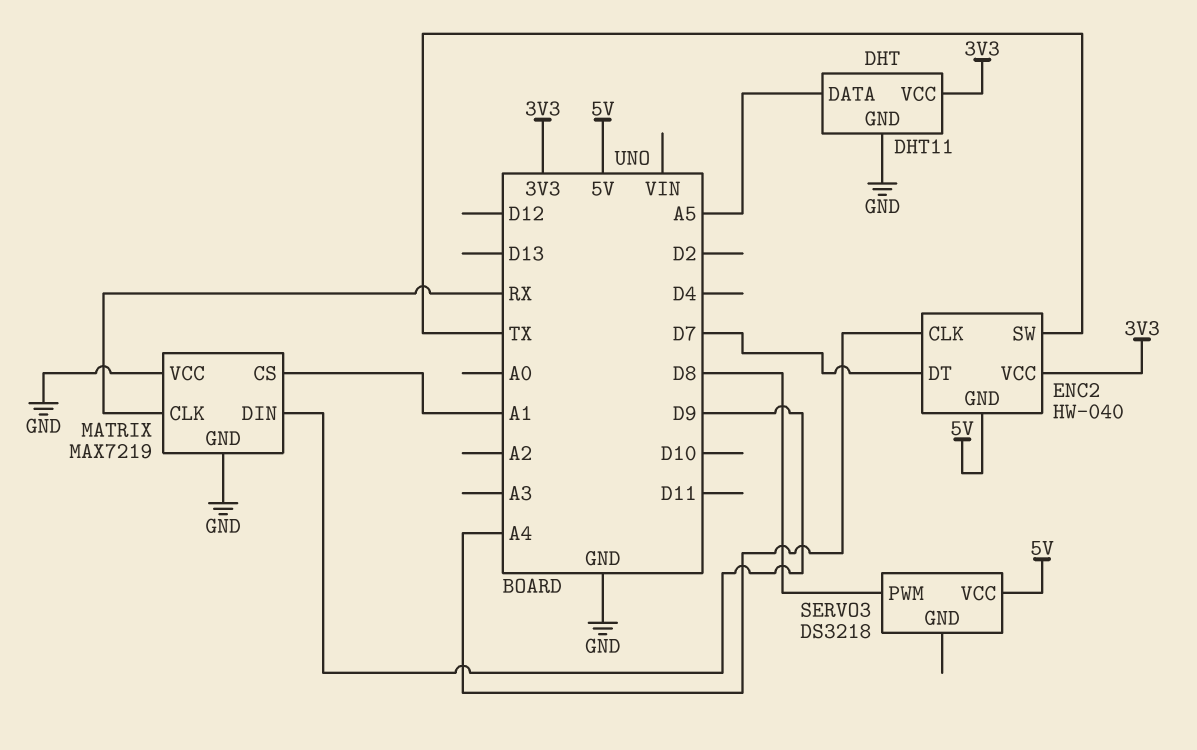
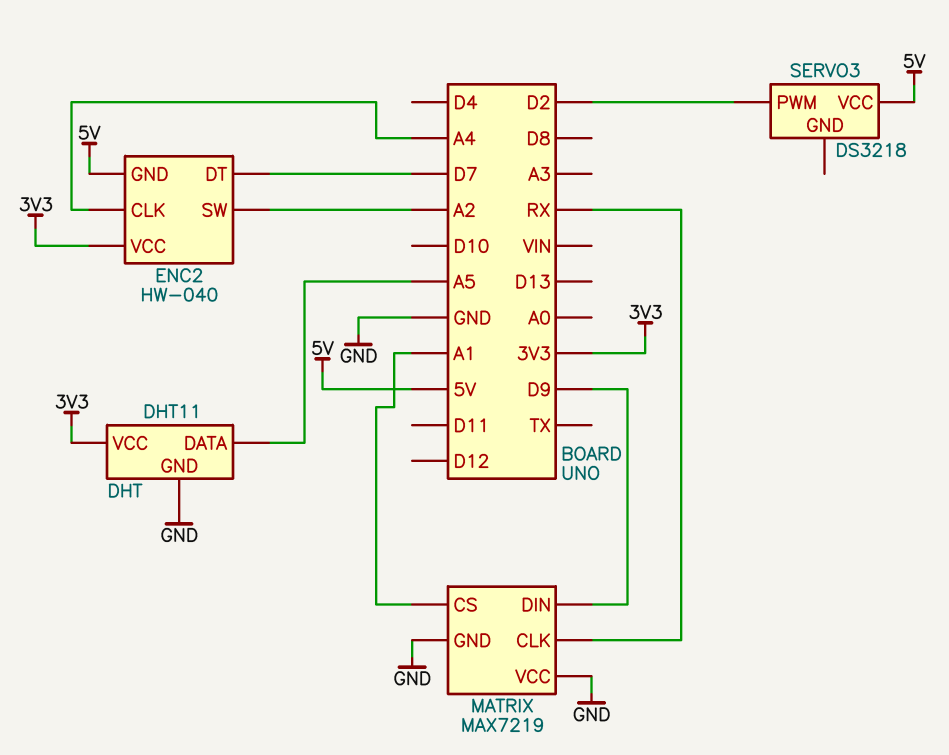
ENC2 pin SW: TX -> A2
SERVO3 pin PWM: D8 -> D2

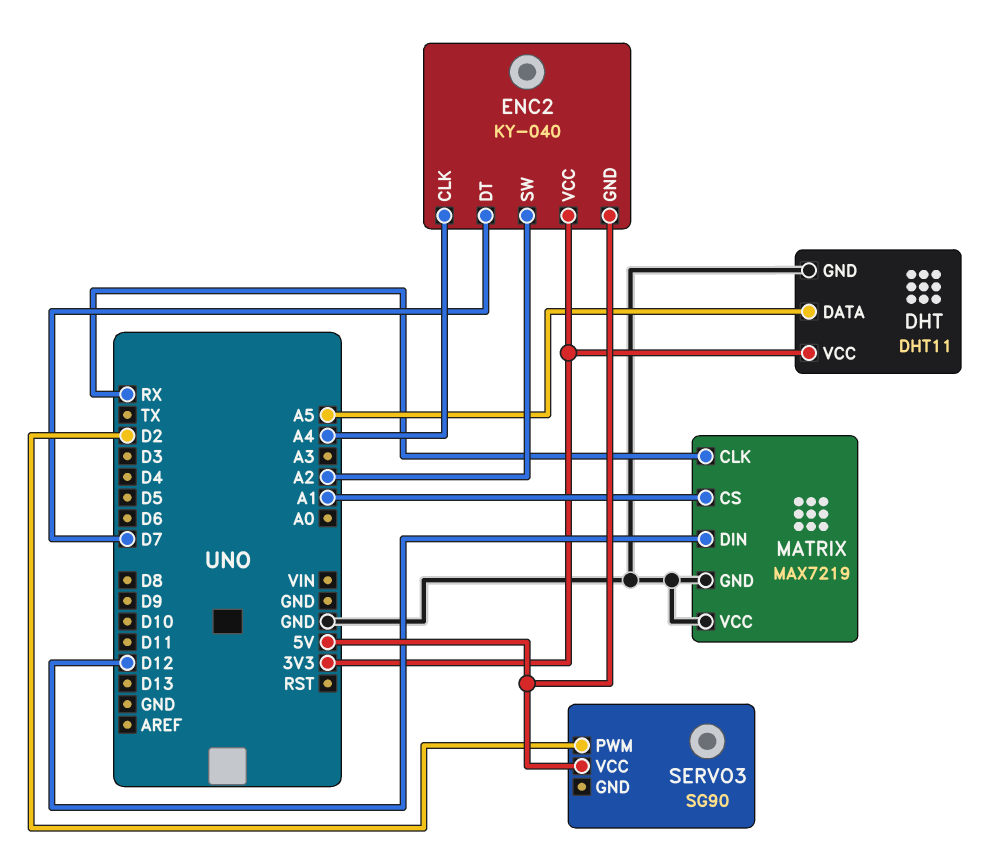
ENC2: HW-040 -> KY-040
MATRIX pin DIN: D9 -> D12
SERVO3: DS3218 -> SG90

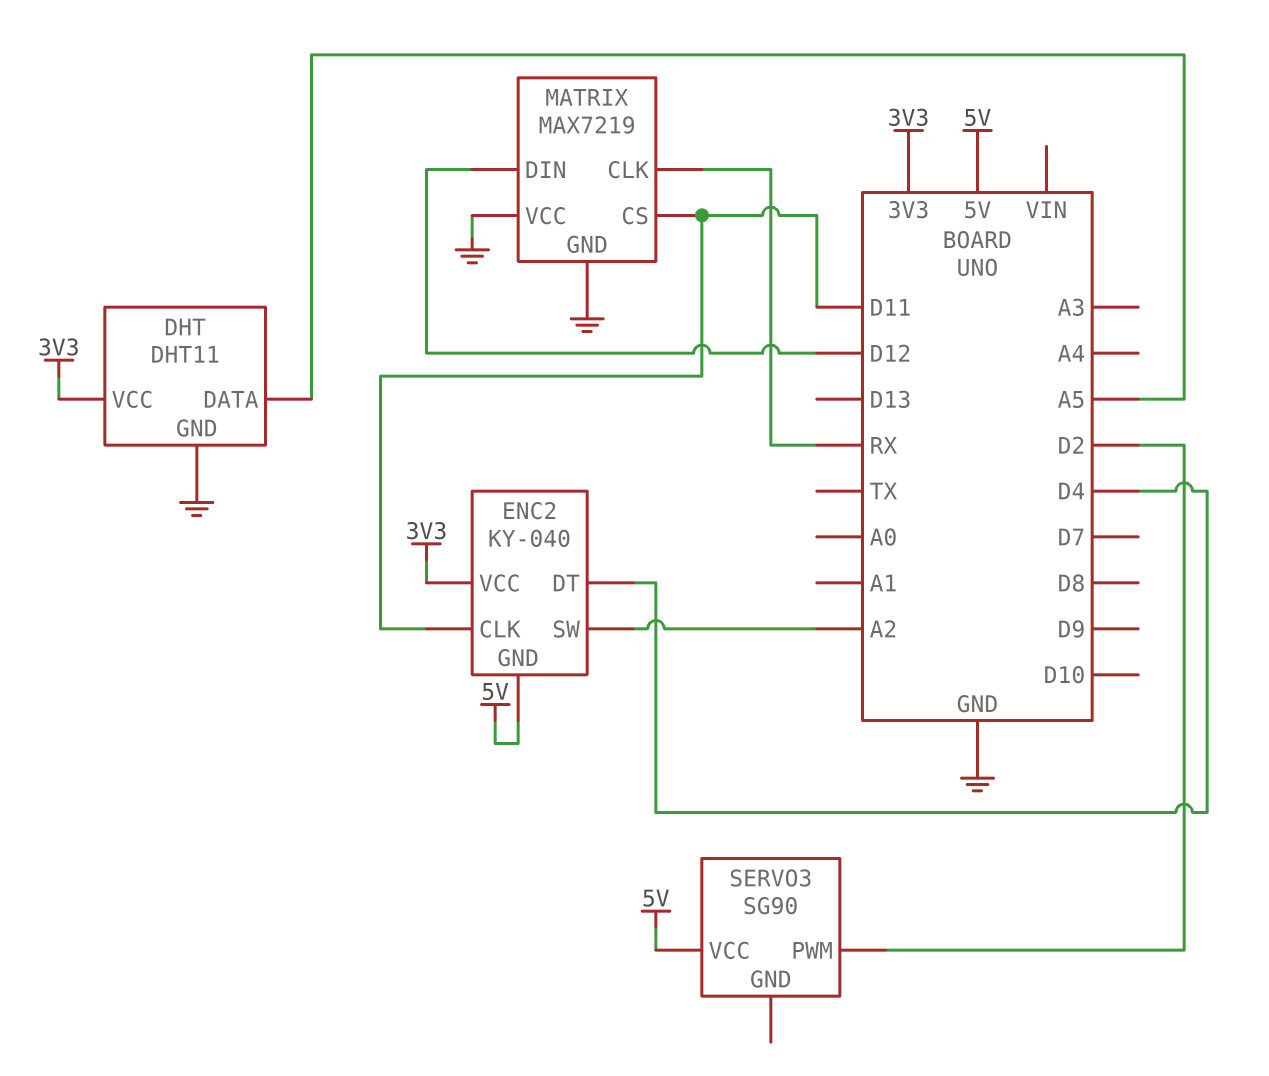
ENC2 pin CLK: A4 -> D11
ENC2 pin DT: D7 -> D4
MATRIX pin CS: A1 -> D11

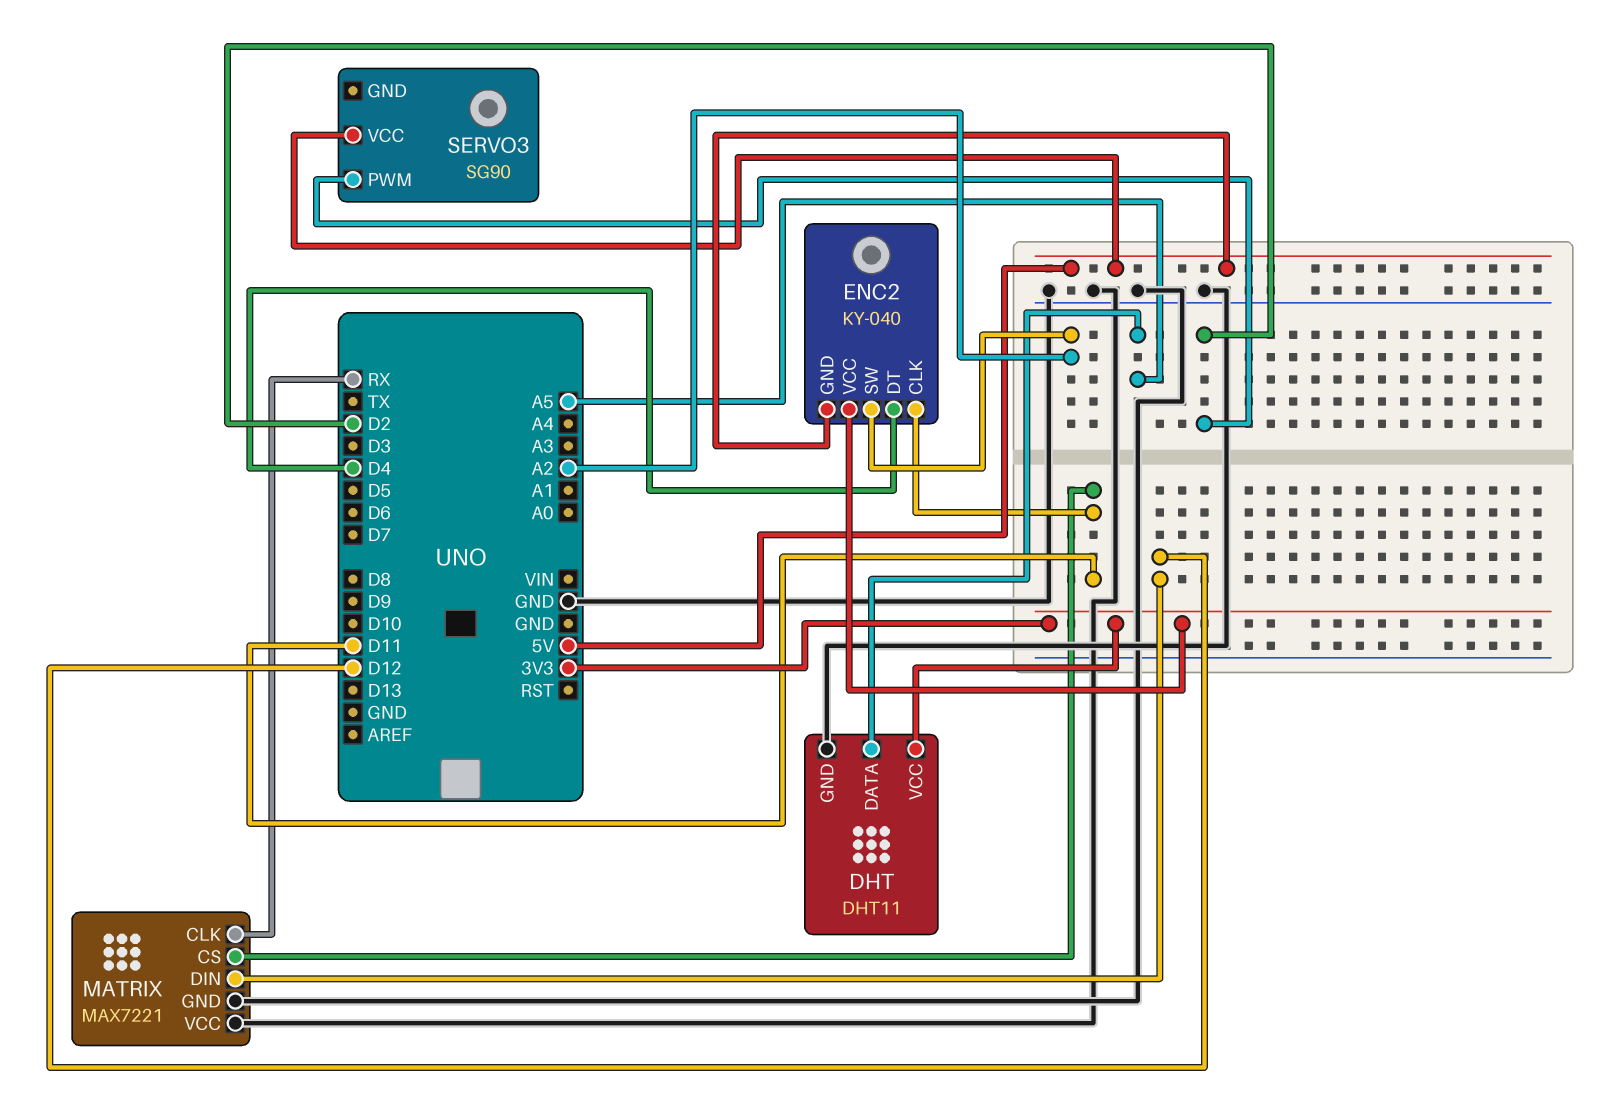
MATRIX: MAX7219 -> MAX7221

